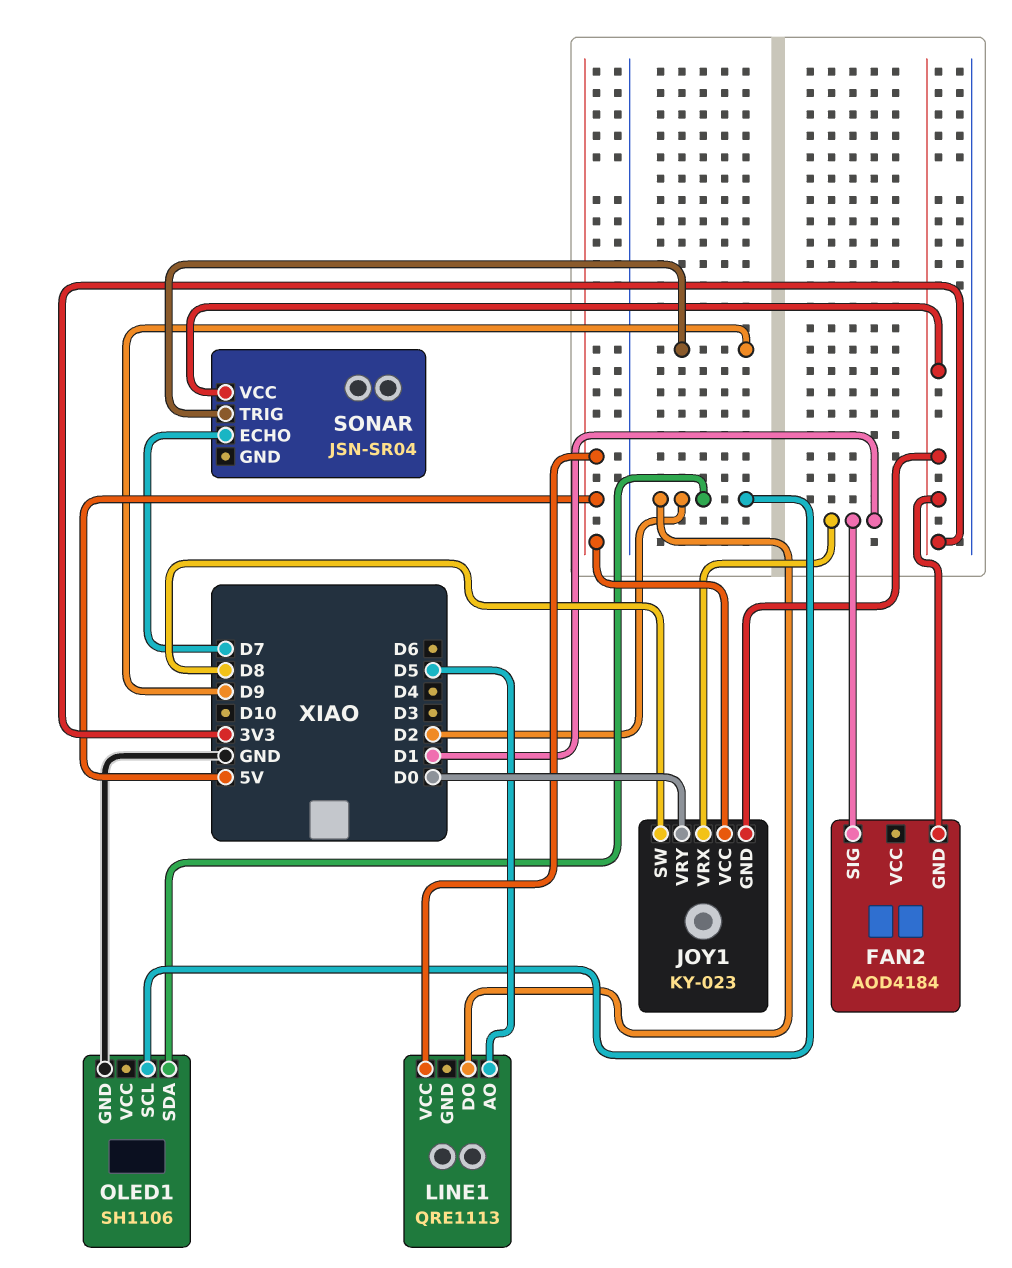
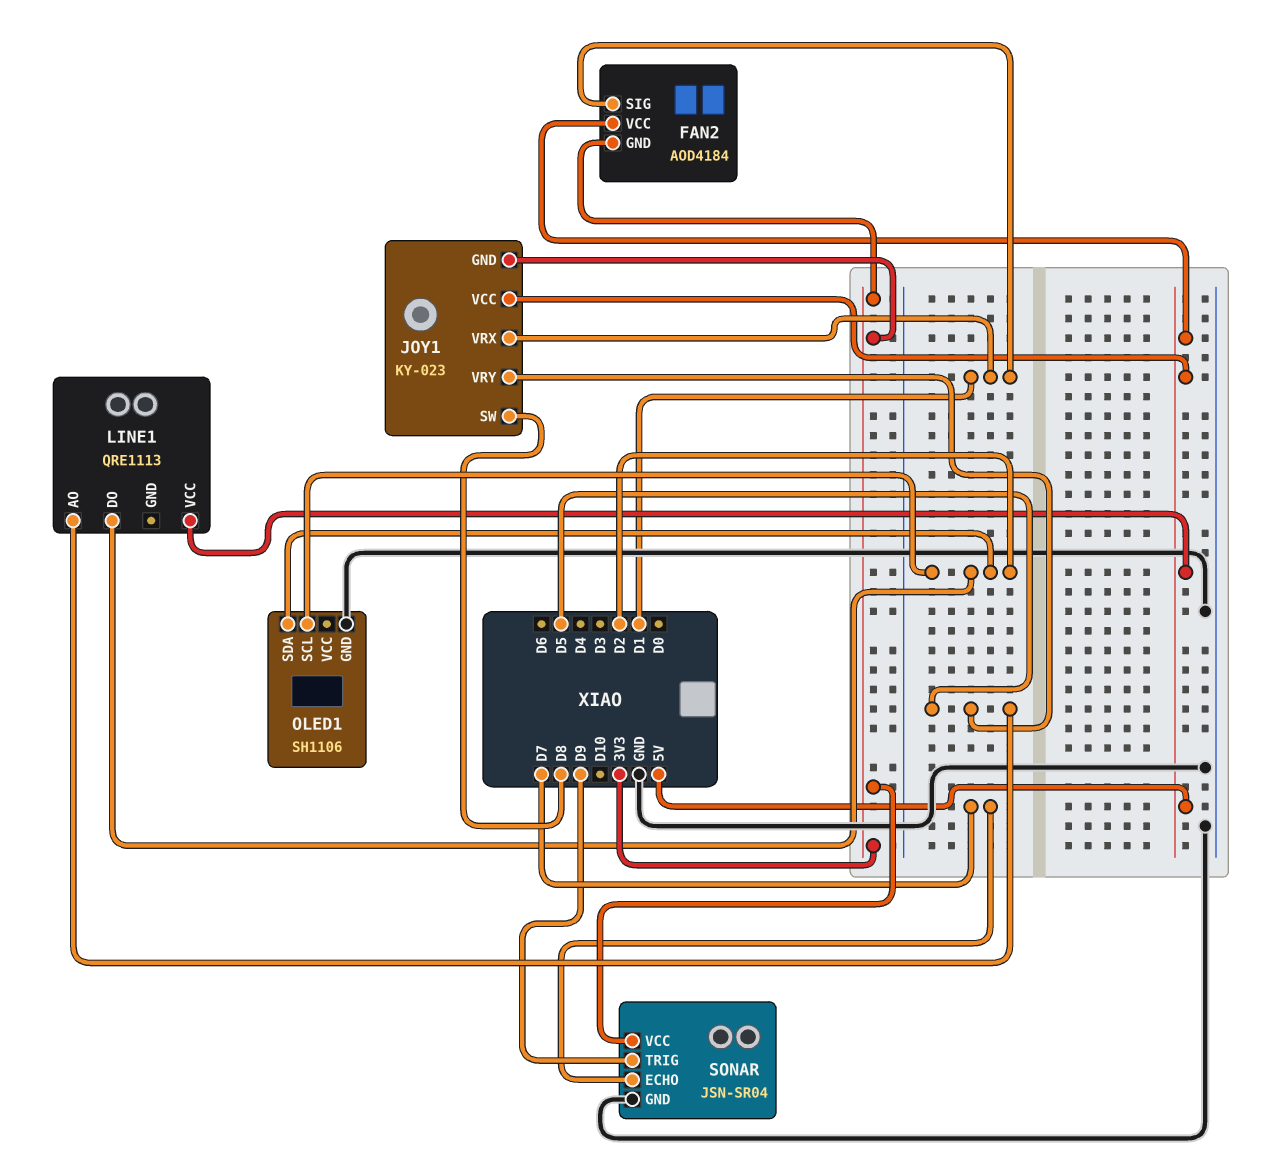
FAN2 pin VCC: none -> 5V
JOY1 pin VRY: D0 -> D5
SONAR pin GND: none -> GND

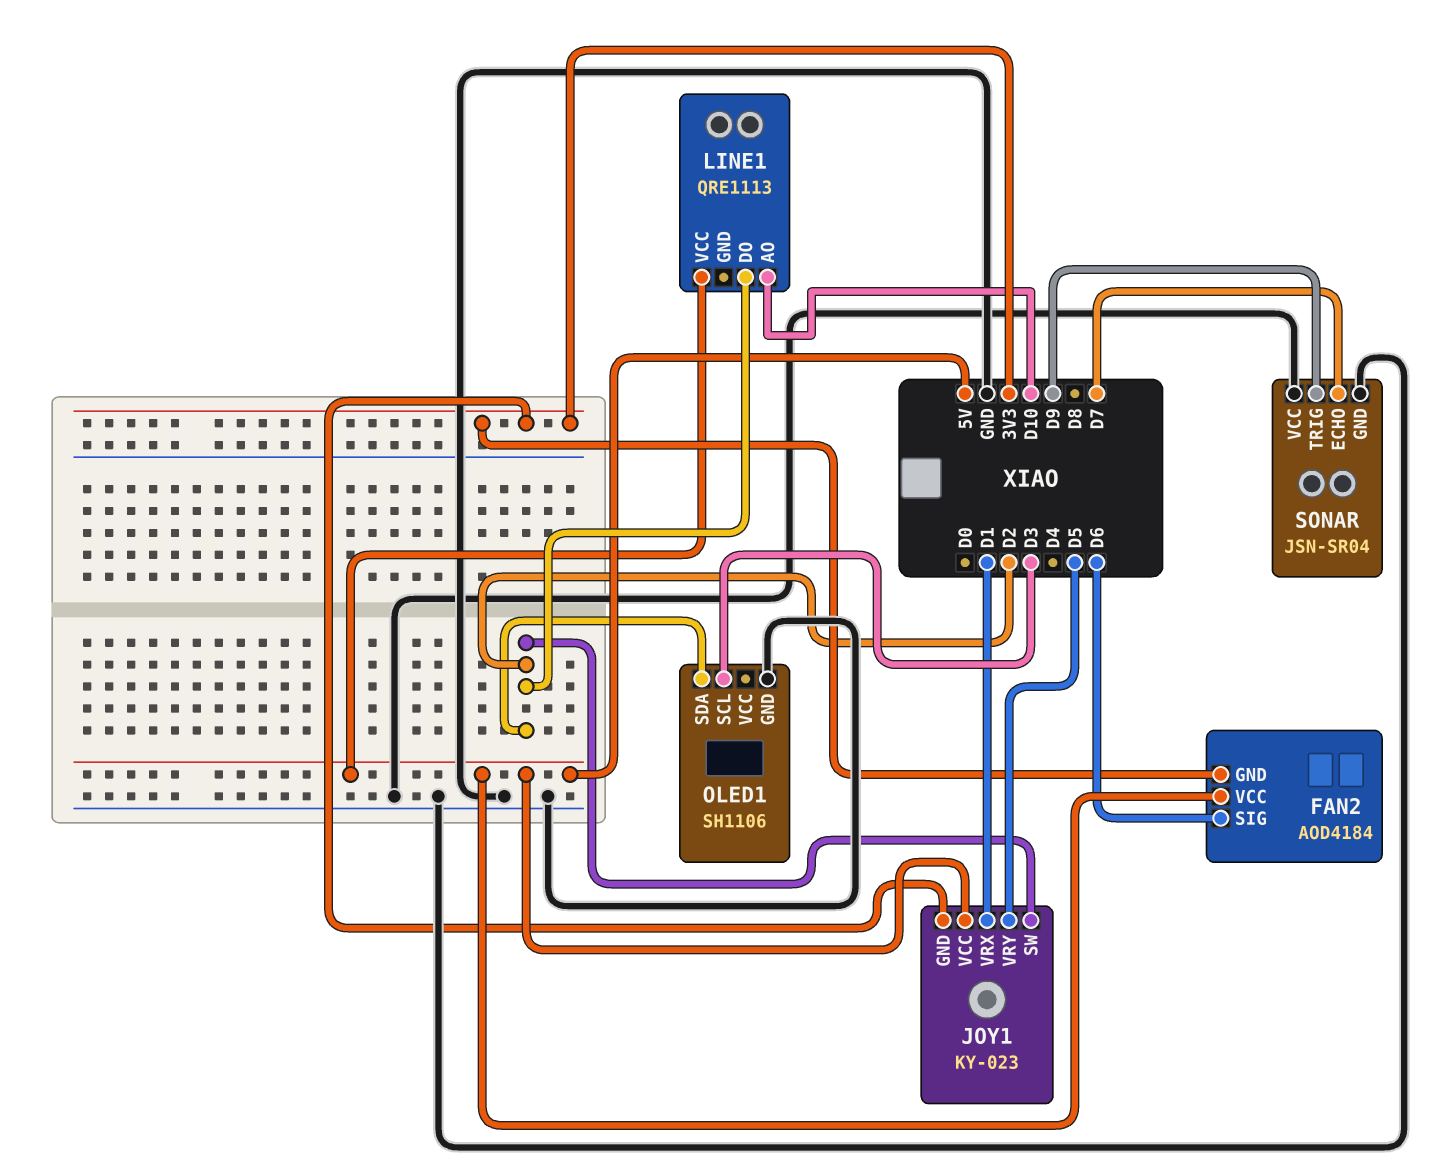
FAN2 pin SIG: D1 -> D6
JOY1 pin SW: D8 -> D2
LINE1 pin AO: D5 -> D10
OLED1 pin SCL: D2 -> D3
SONAR pin VCC: 3V3 -> GND

